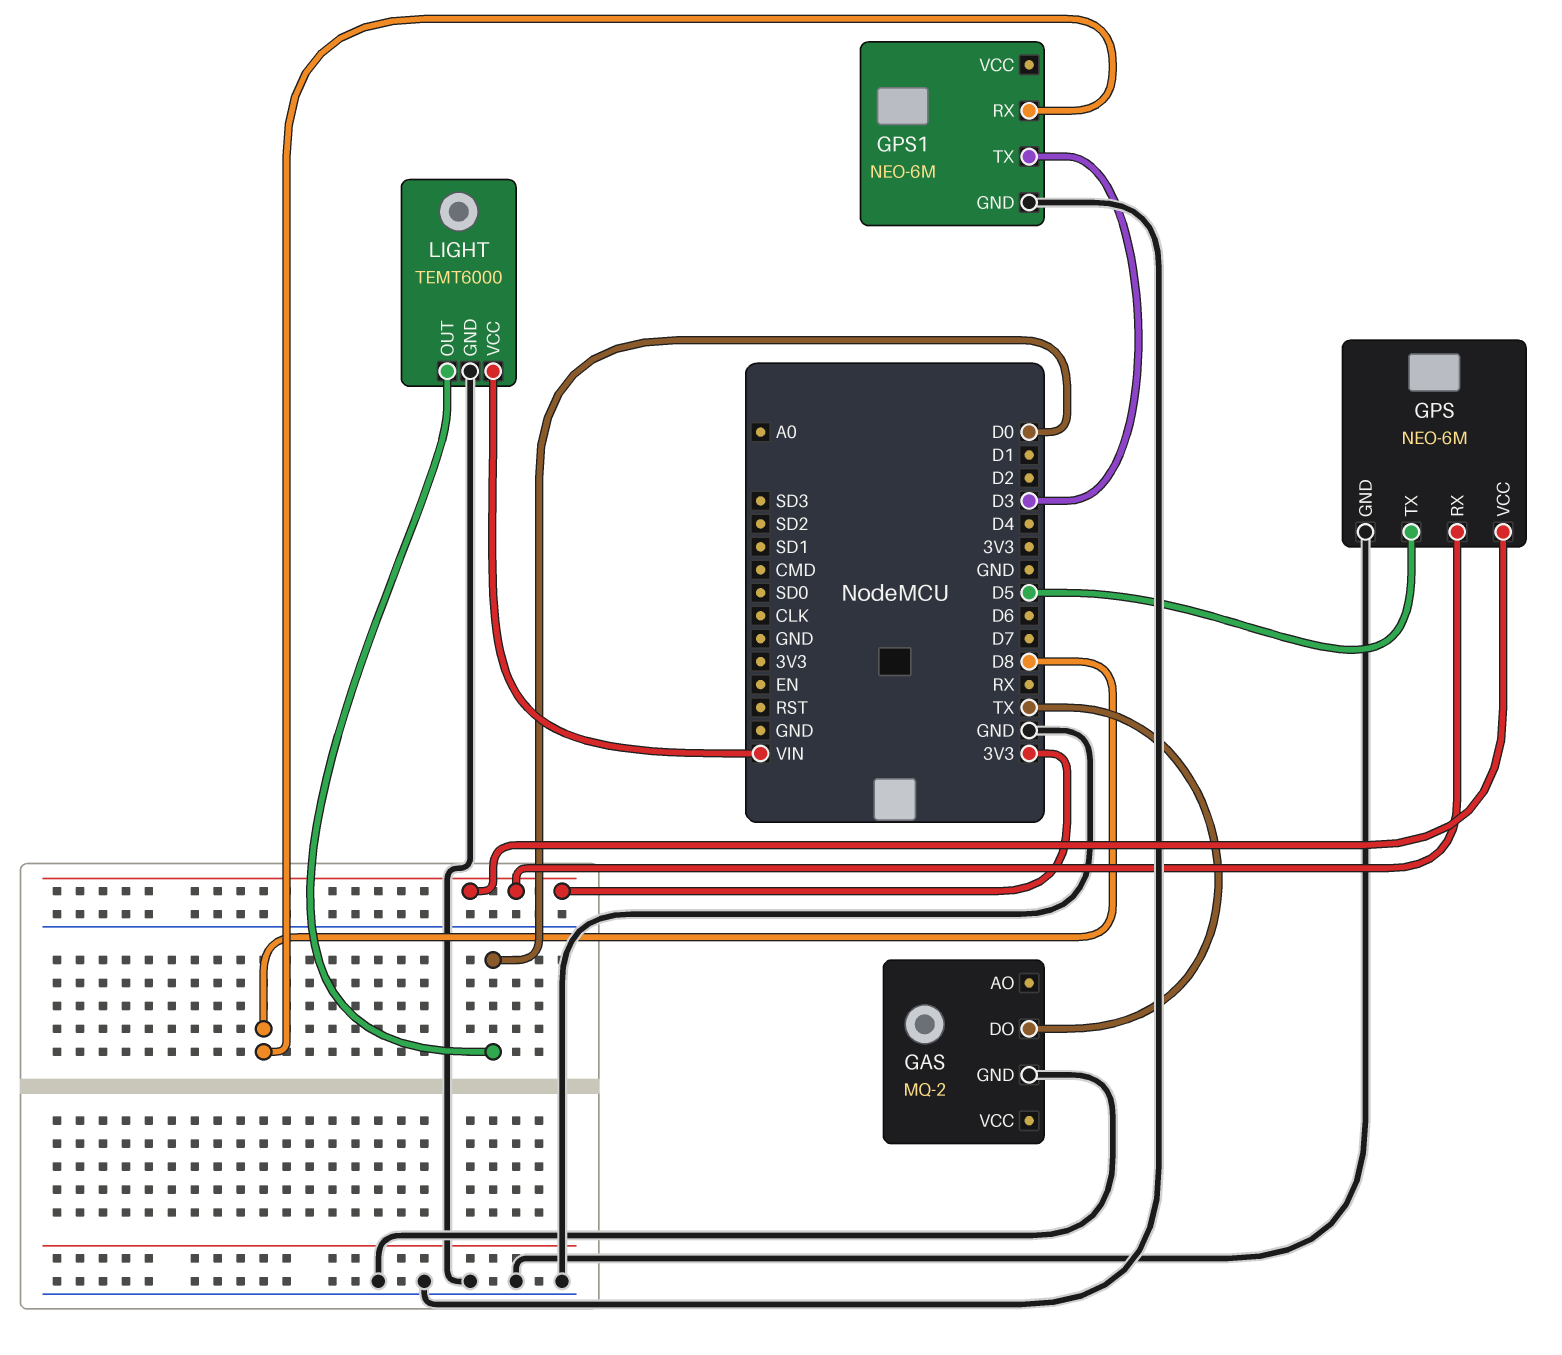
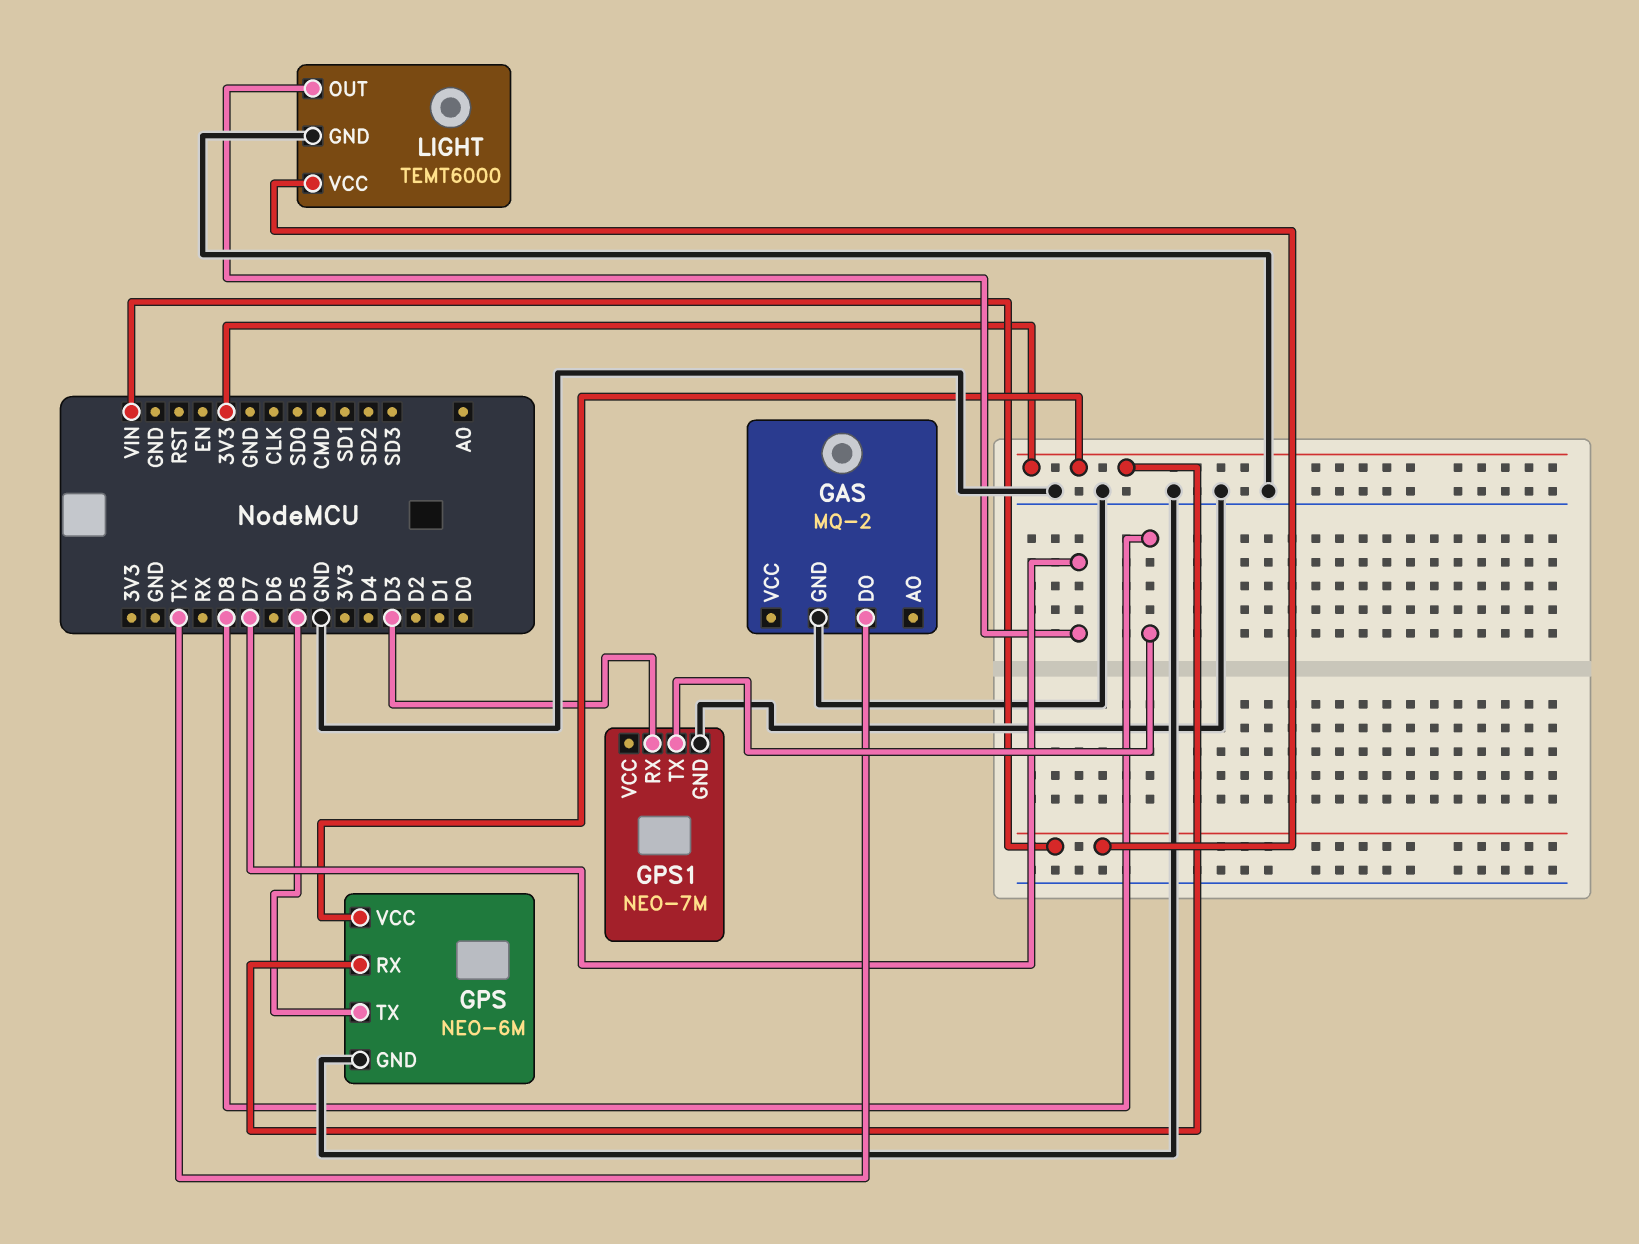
GPS1: NEO-6M -> NEO-7M
GPS1 pin RX: D8 -> D3
GPS1 pin TX: D3 -> D8
LIGHT pin OUT: D0 -> D7

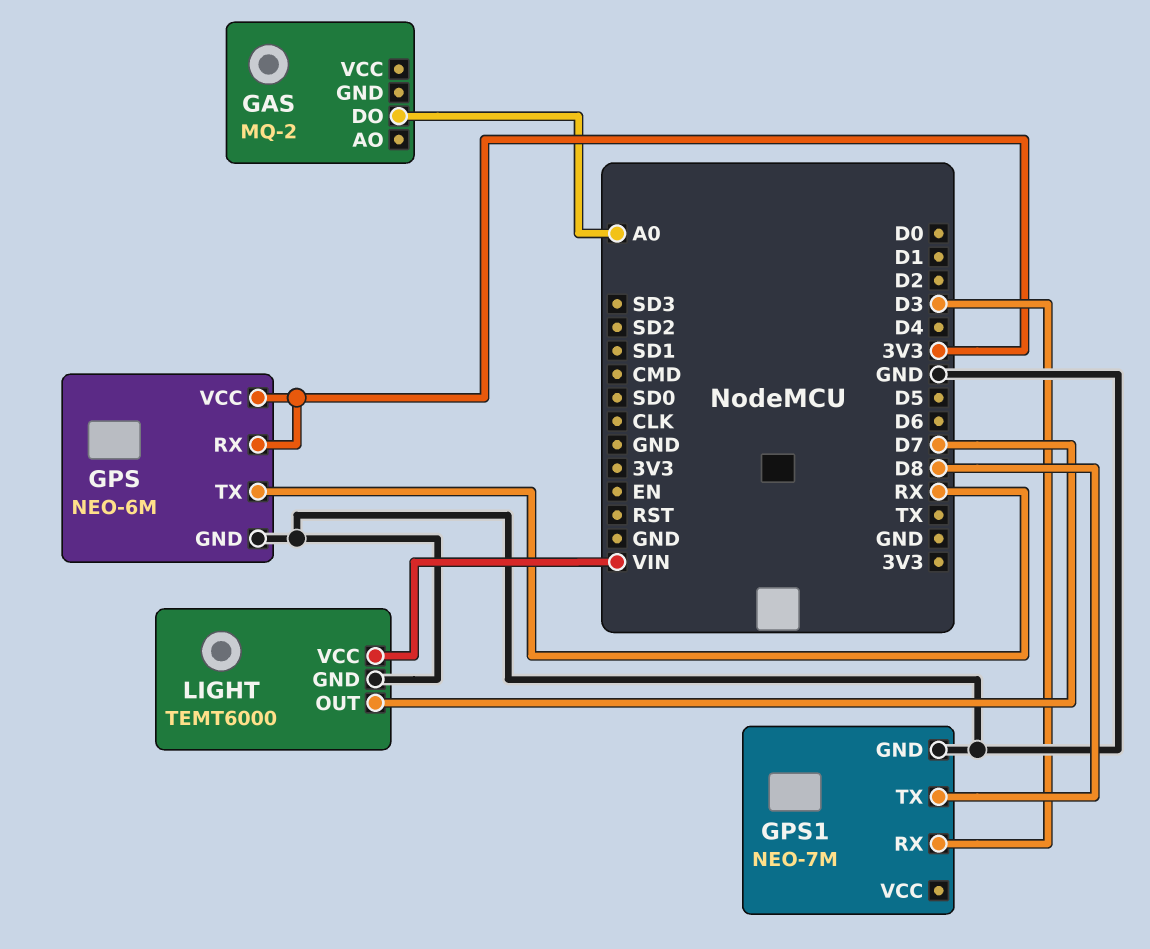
GAS pin DO: TX -> A0
GAS pin GND: GND -> none
GPS pin TX: D5 -> RX

